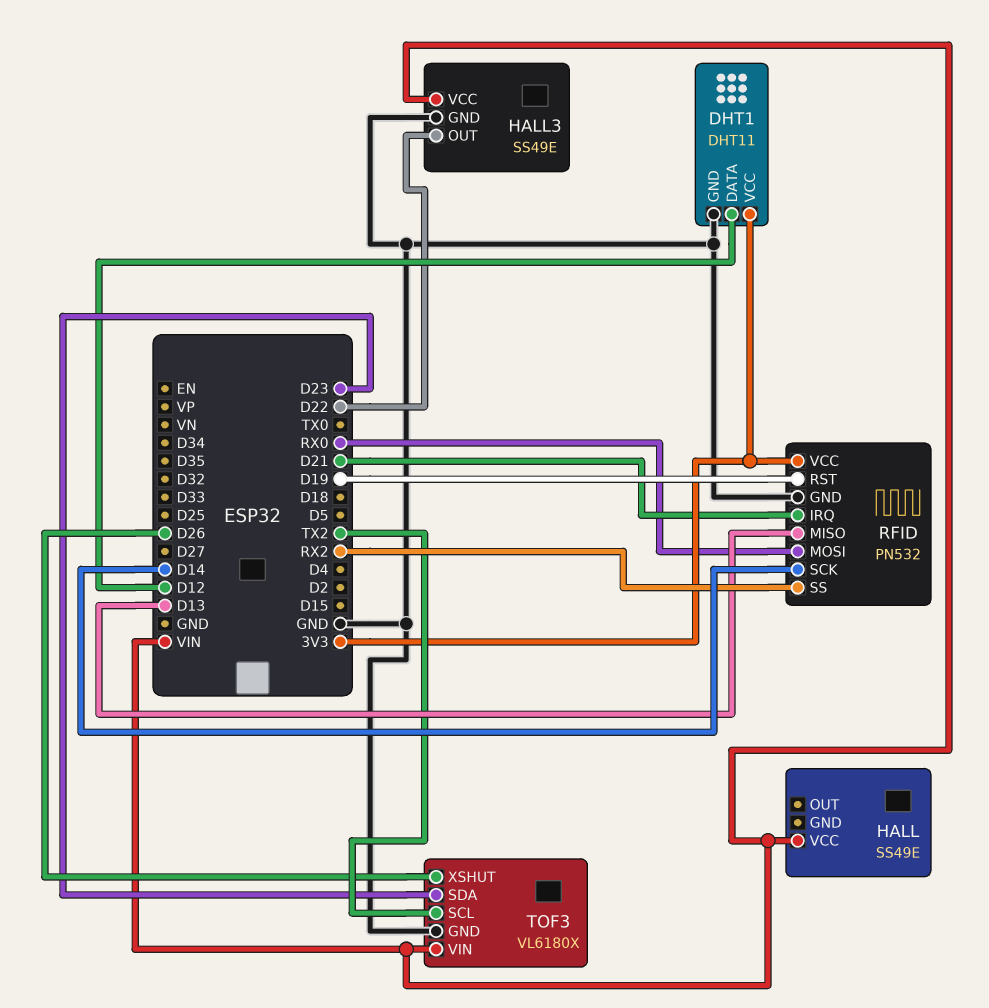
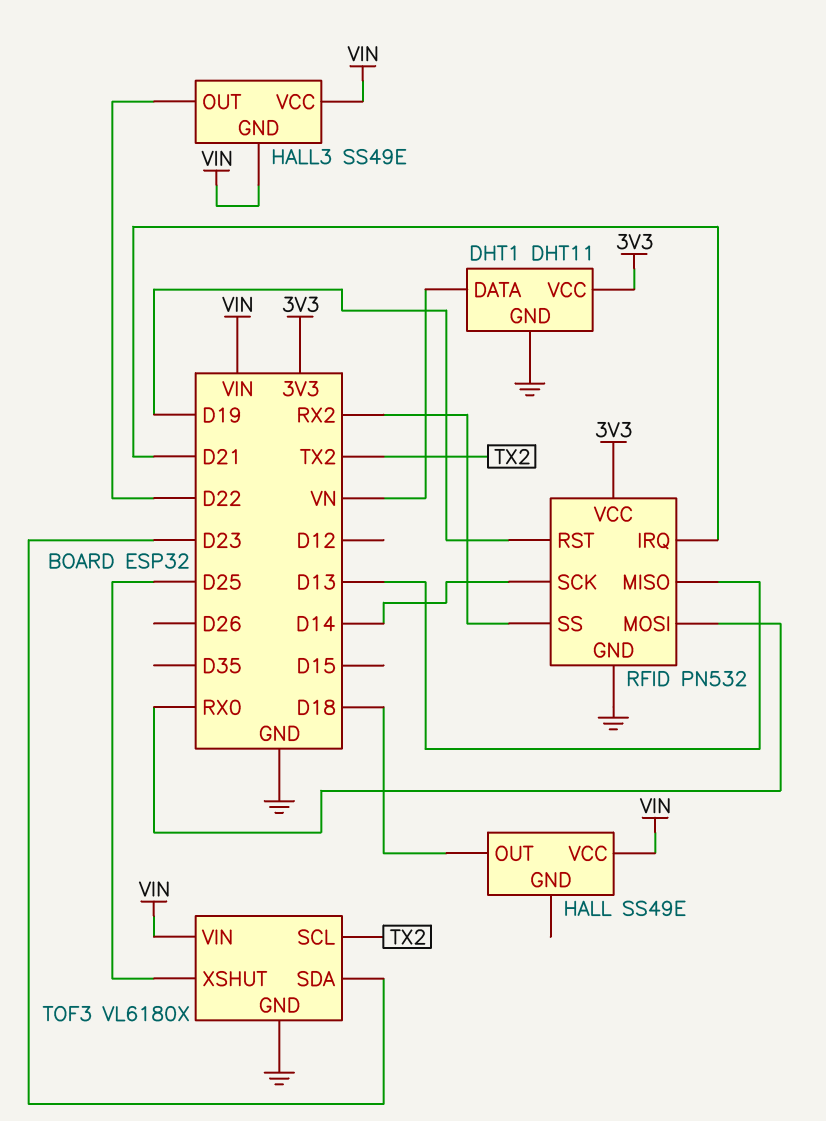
DHT1 pin DATA: D12 -> VN
HALL pin OUT: none -> D18
HALL3 pin GND: GND -> VIN
TOF3 pin XSHUT: D26 -> D25

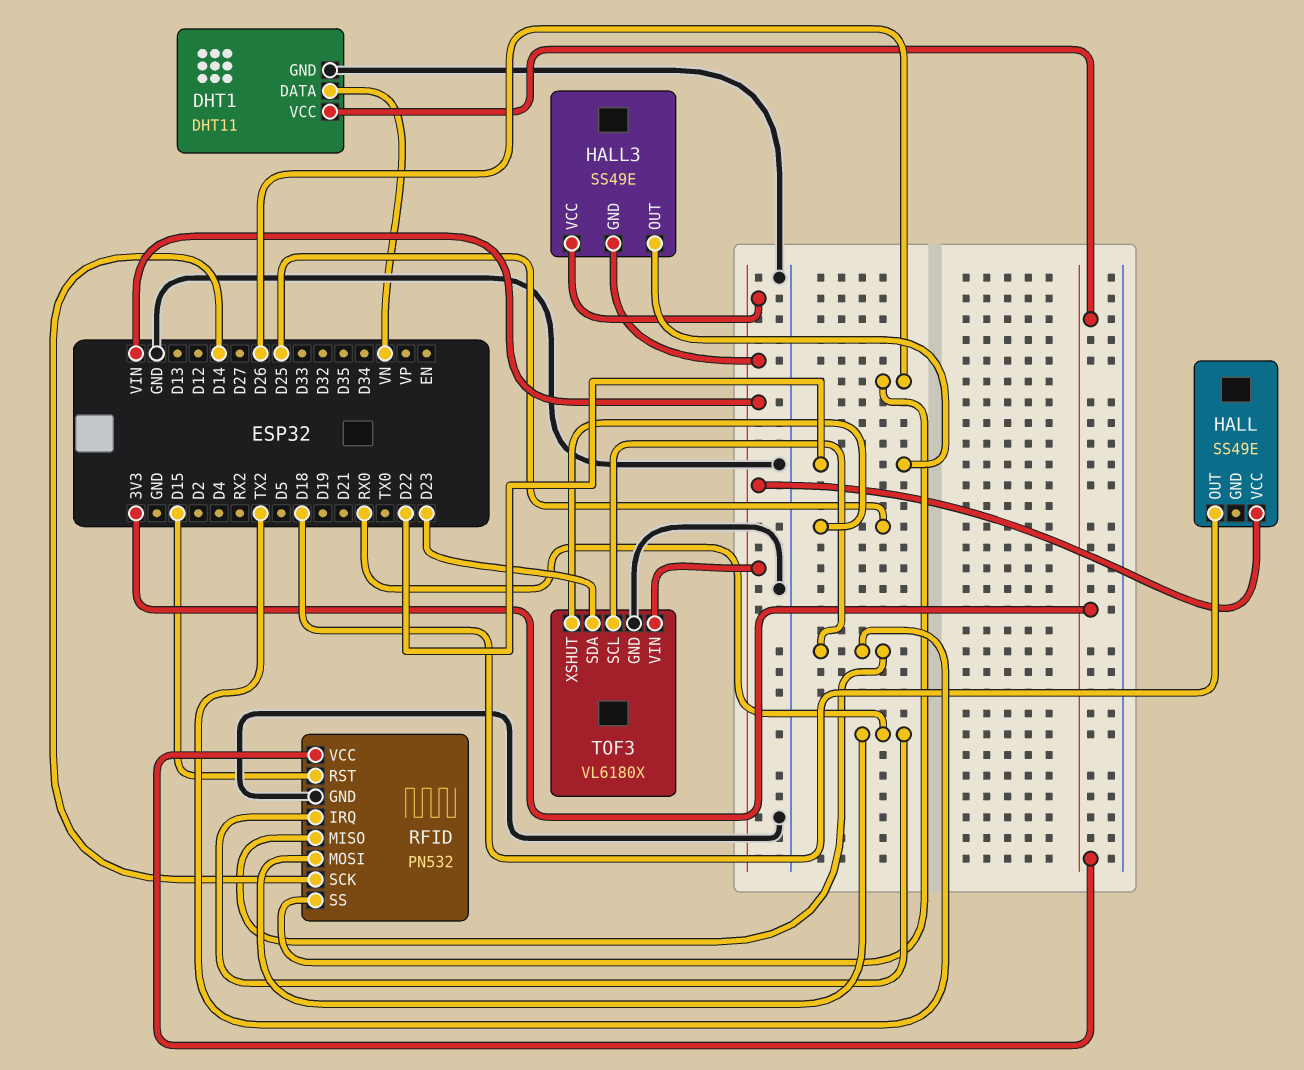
RFID pin IRQ: D21 -> RX0
RFID pin MISO: D13 -> TX2
RFID pin RST: D19 -> D15
RFID pin SS: RX2 -> D26

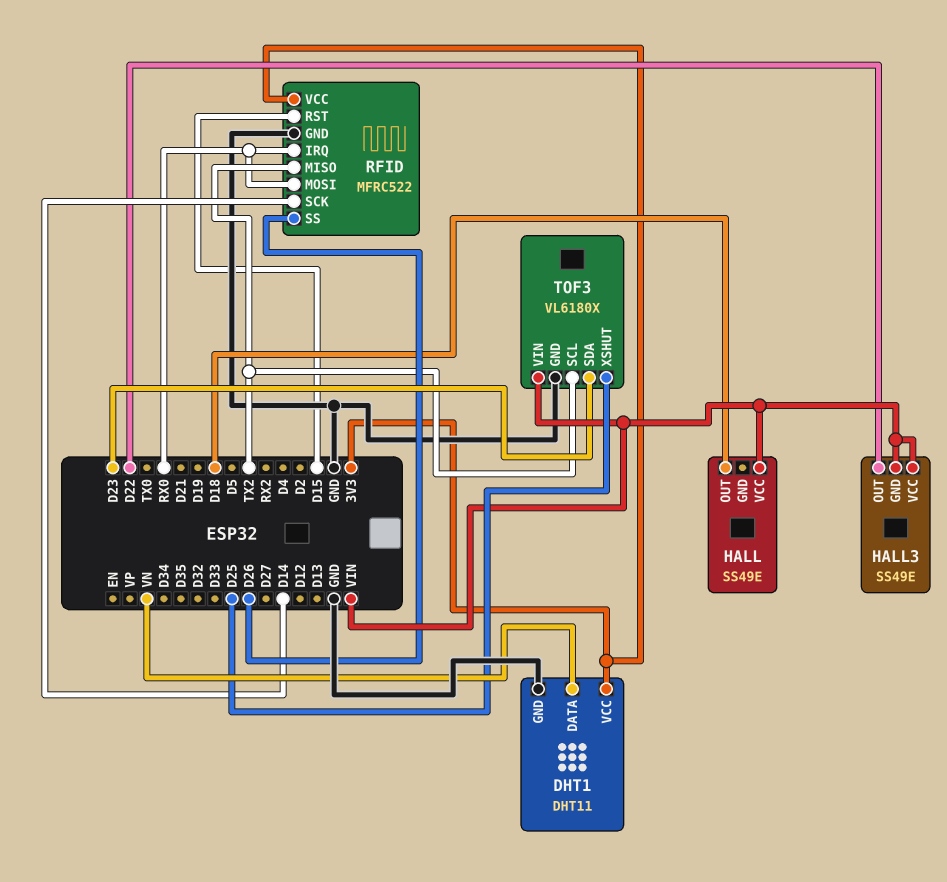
RFID: PN532 -> MFRC522

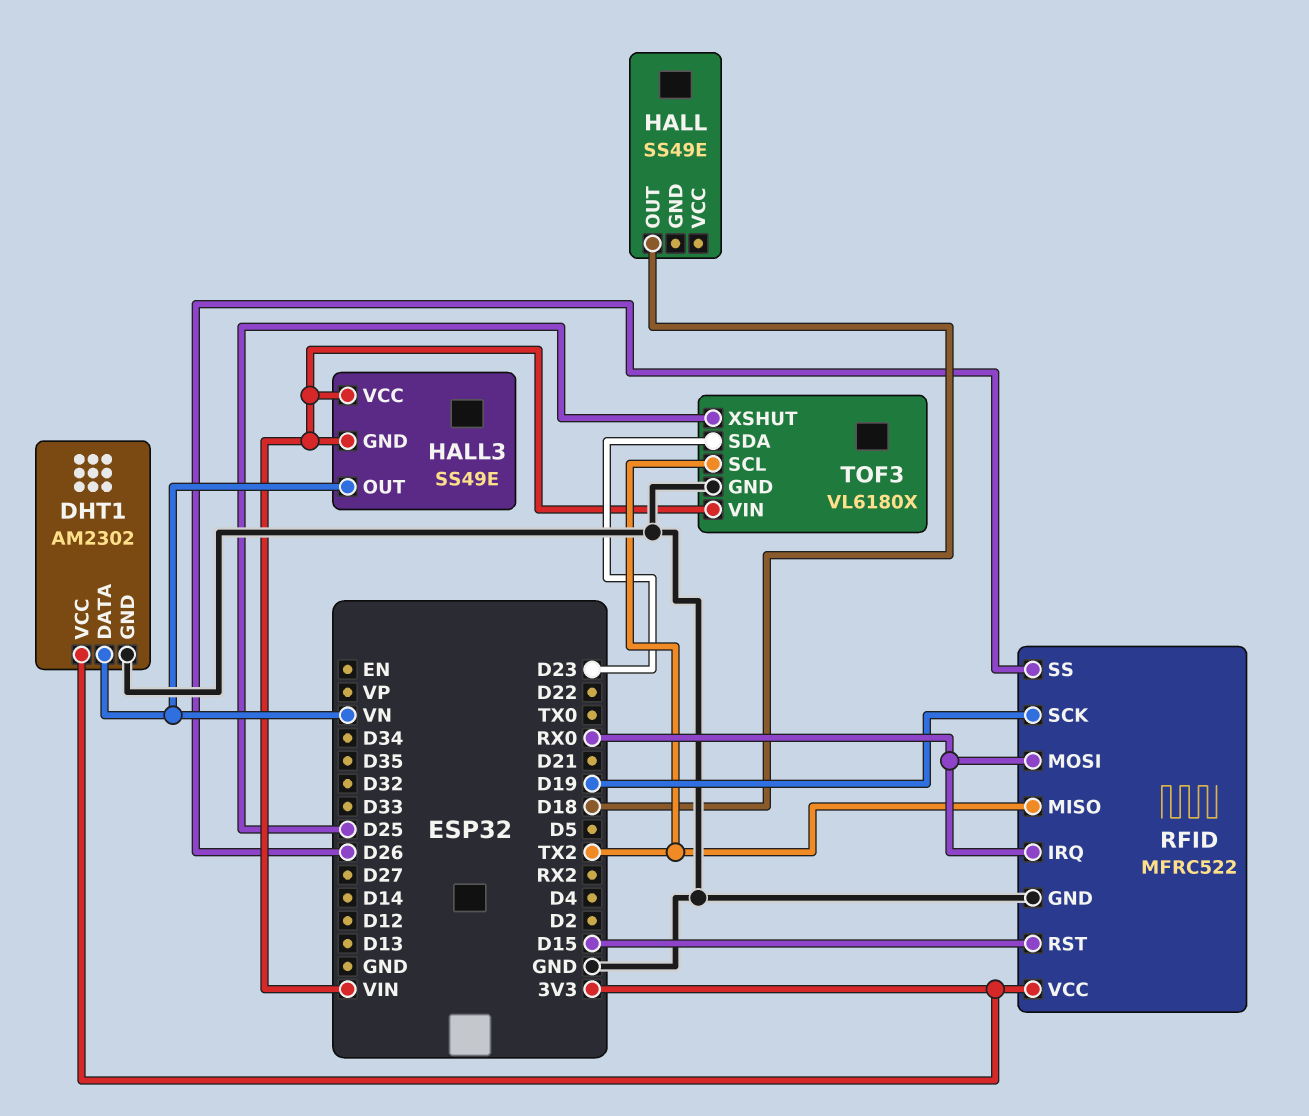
DHT1: DHT11 -> AM2302
HALL pin VCC: VIN -> none
HALL3 pin OUT: D22 -> VN
RFID pin SCK: D14 -> D19

